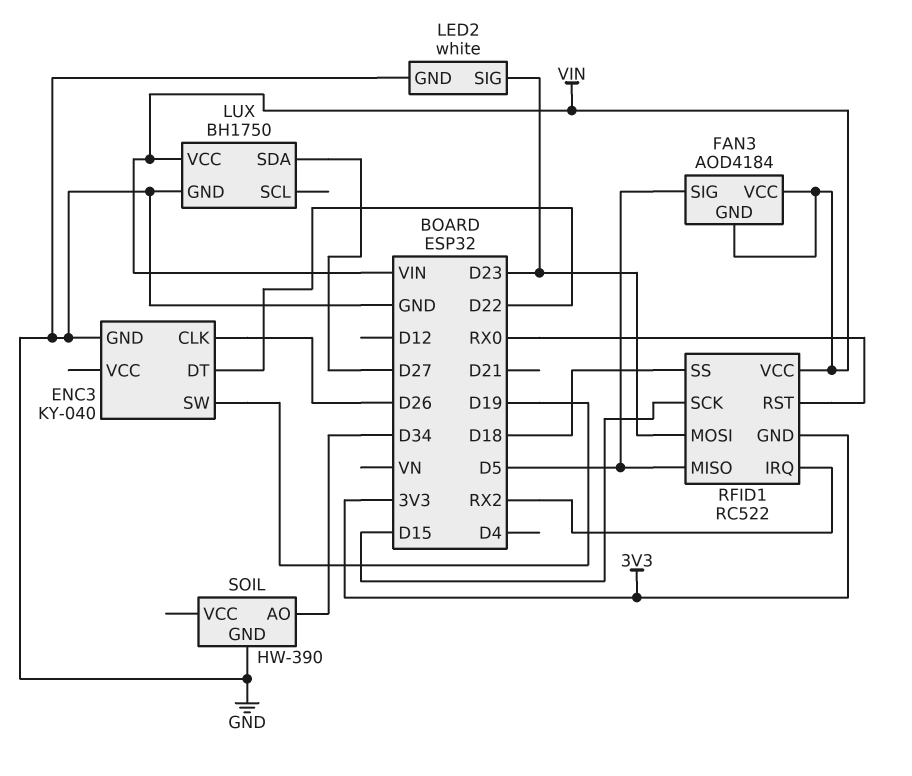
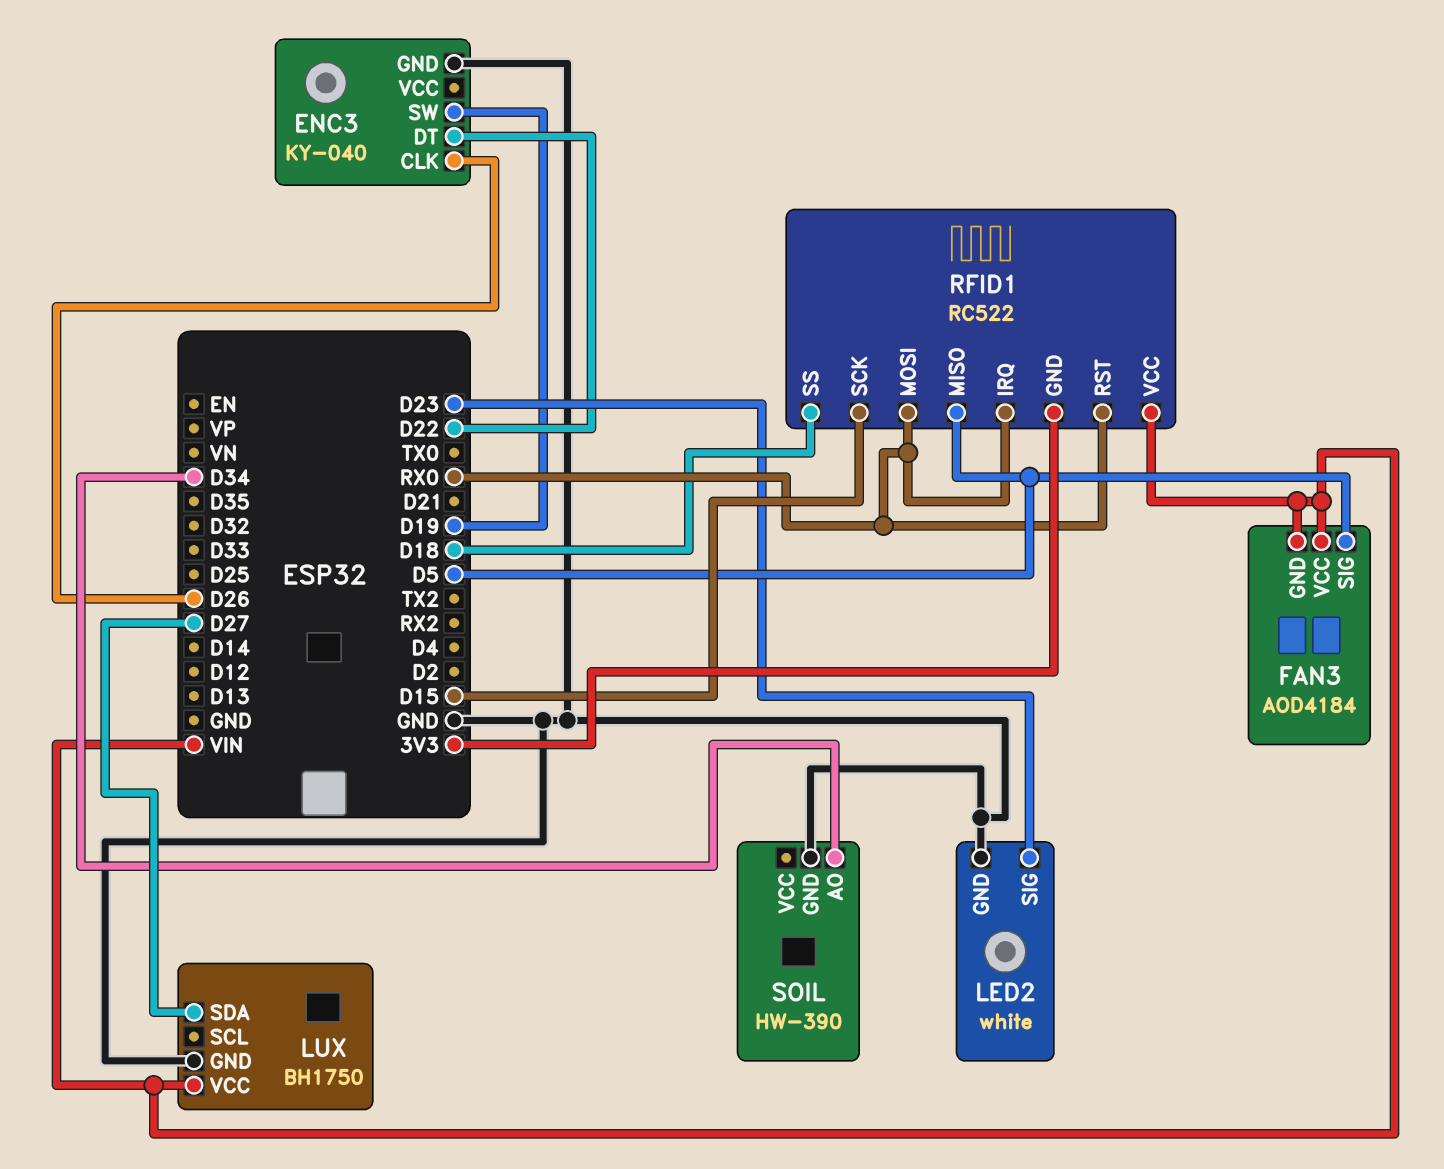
RFID1 pin IRQ: RX2 -> RX0
RFID1 pin MOSI: D23 -> RX0

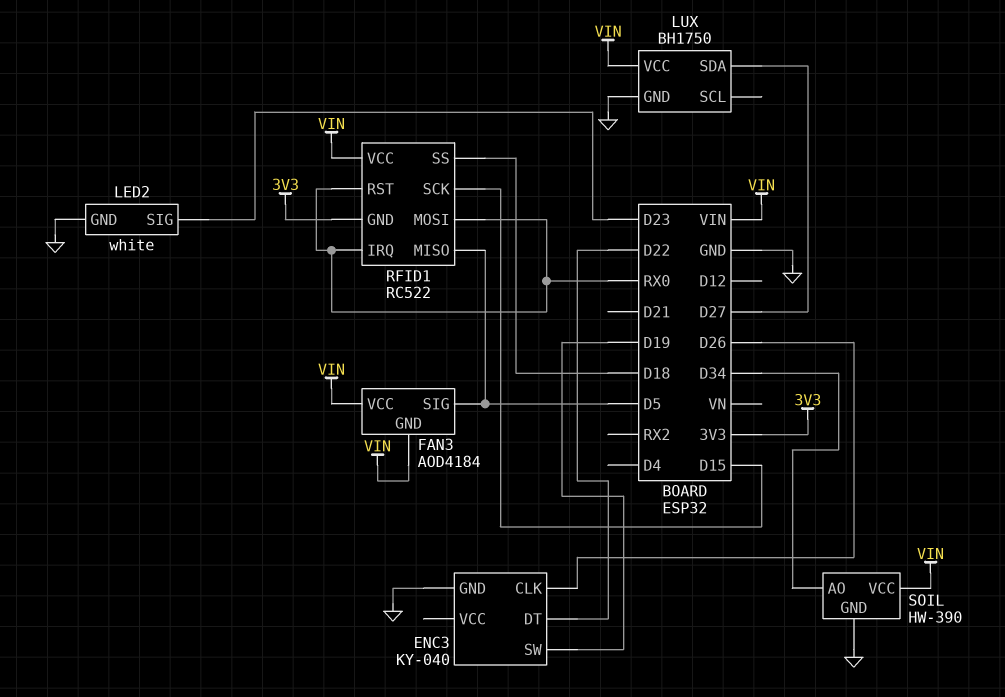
SOIL pin VCC: none -> VIN

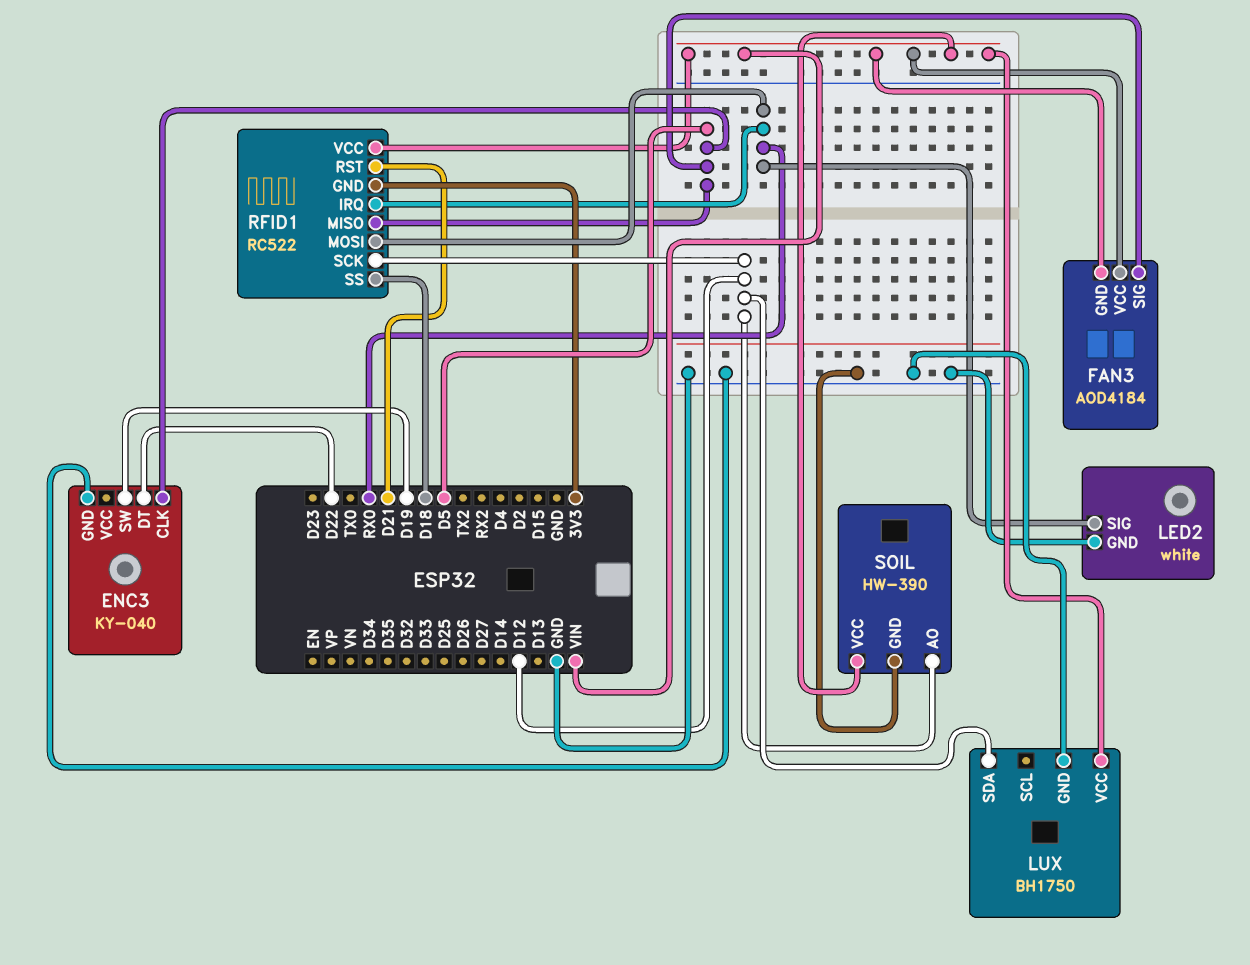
ENC3 pin CLK: D26 -> D5
LED2 pin SIG: D23 -> RX0
LUX pin SDA: D27 -> D12
RFID1 pin RST: RX0 -> D21
RFID1 pin SCK: D15 -> D12
SOIL pin AO: D34 -> D12

